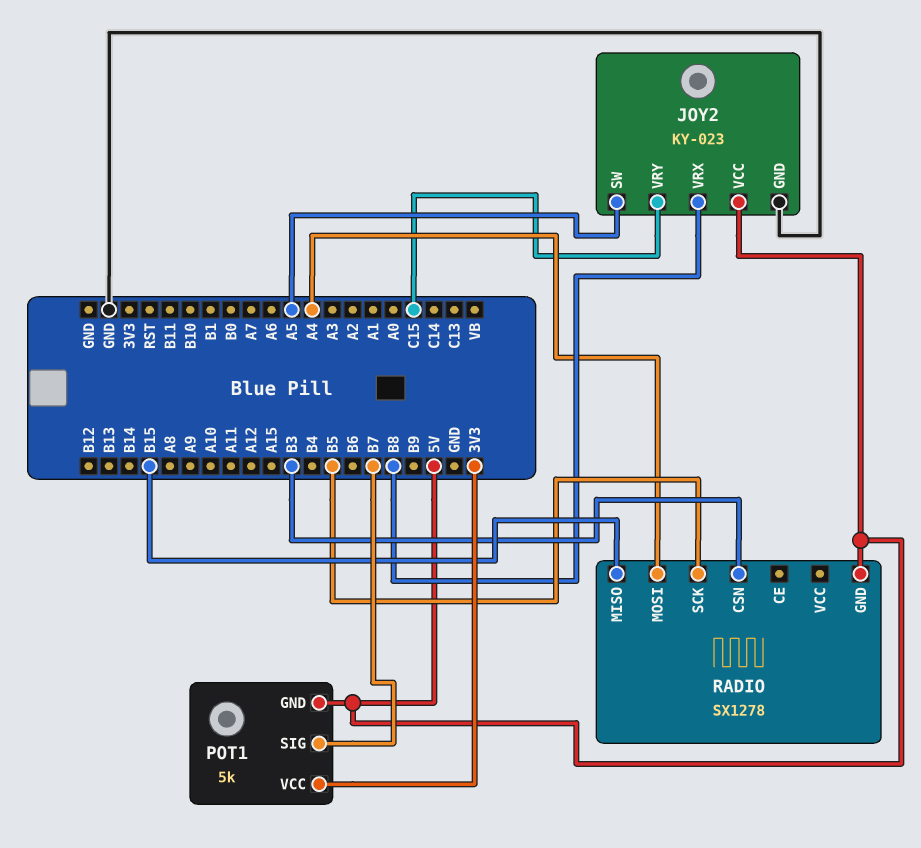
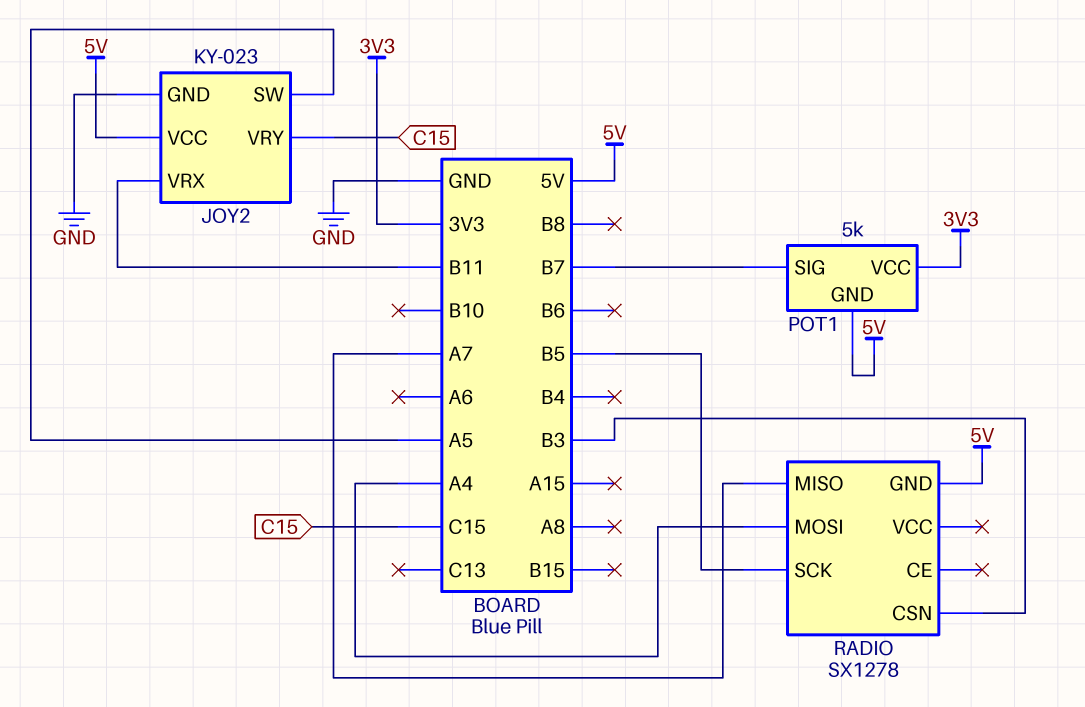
JOY2 pin VRX: B8 -> B11
RADIO pin MISO: B15 -> A7

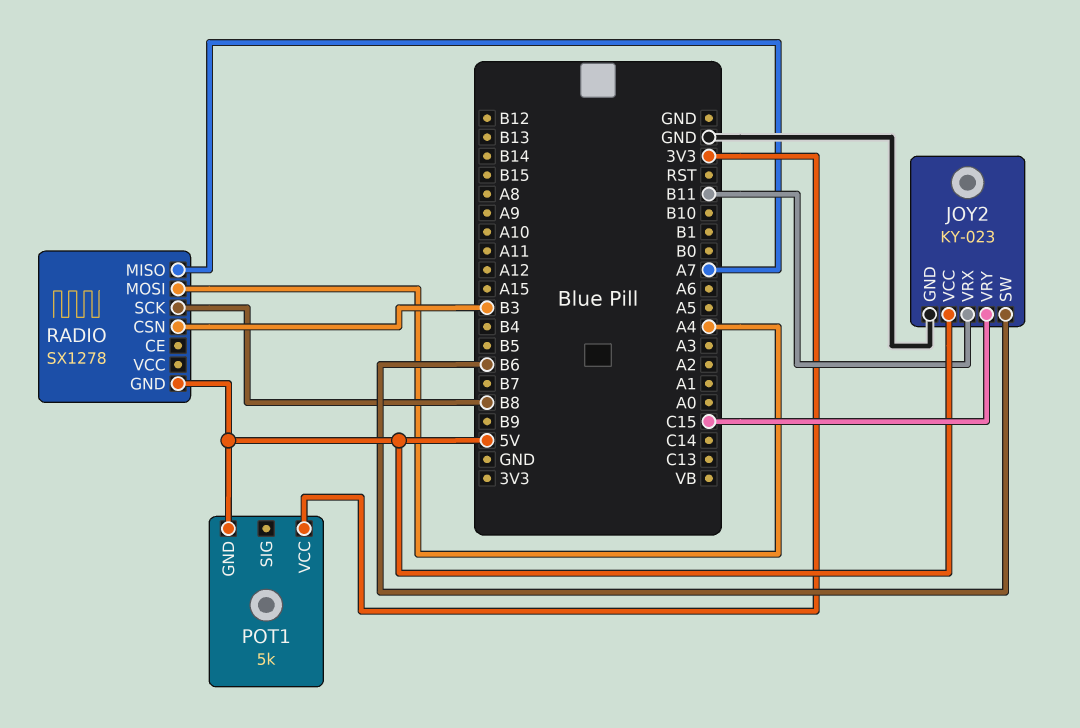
JOY2 pin SW: A5 -> B6
POT1 pin SIG: B7 -> none
RADIO pin SCK: B5 -> B8

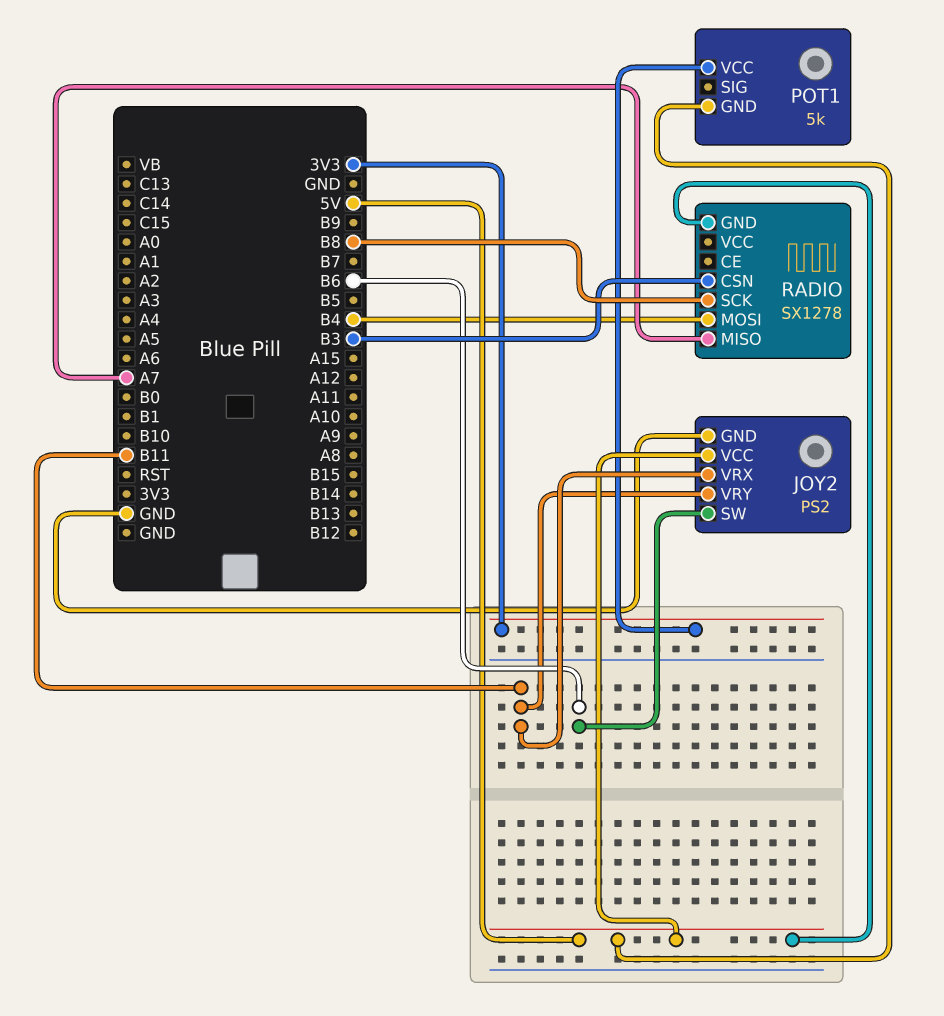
JOY2: KY-023 -> PS2
JOY2 pin VRY: C15 -> B11
RADIO pin MOSI: A4 -> B4

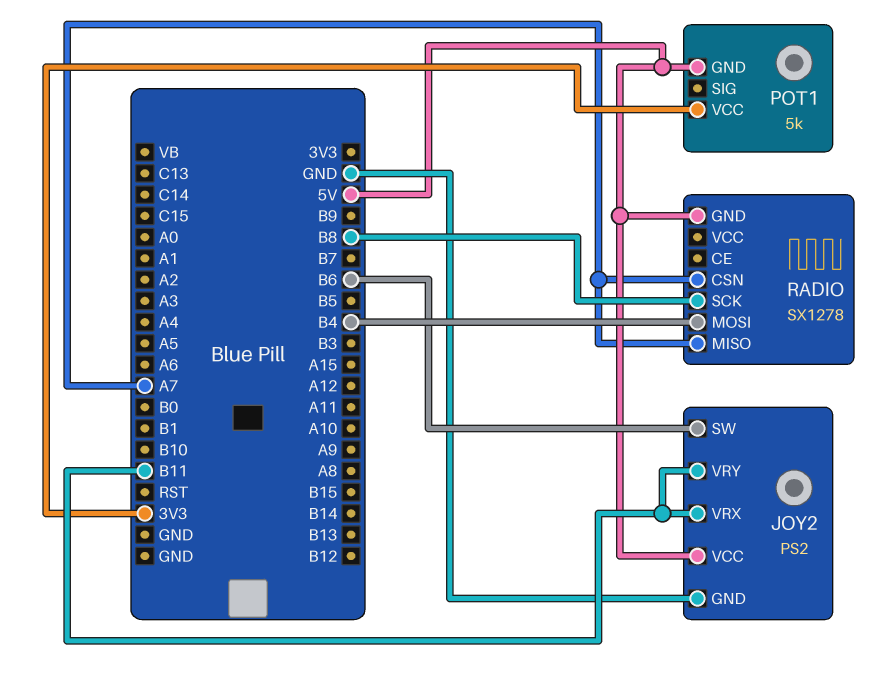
RADIO pin CSN: B3 -> A7

